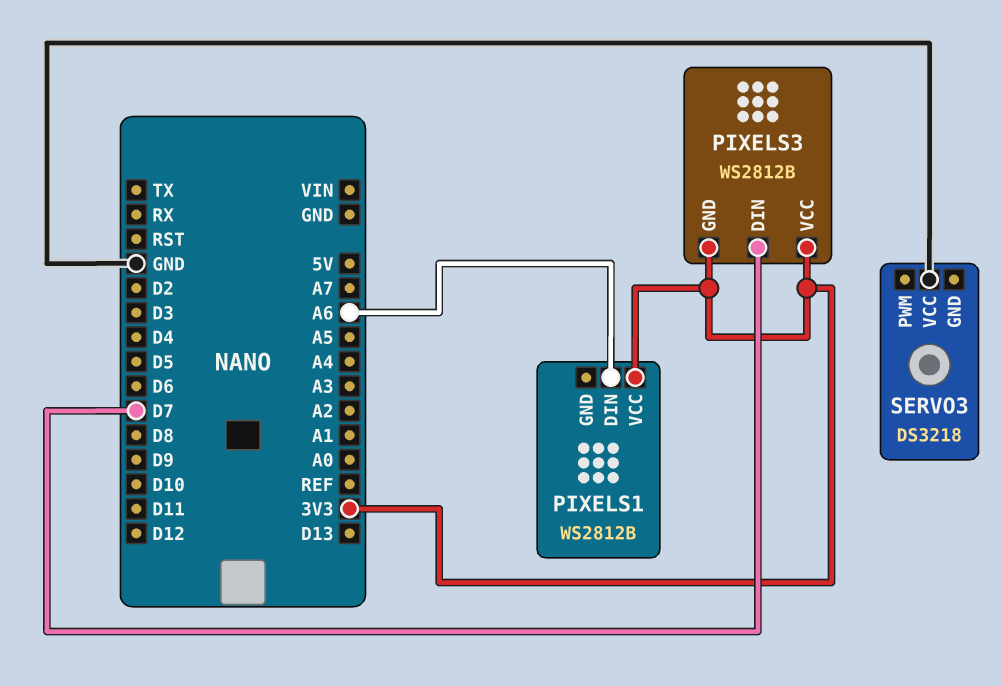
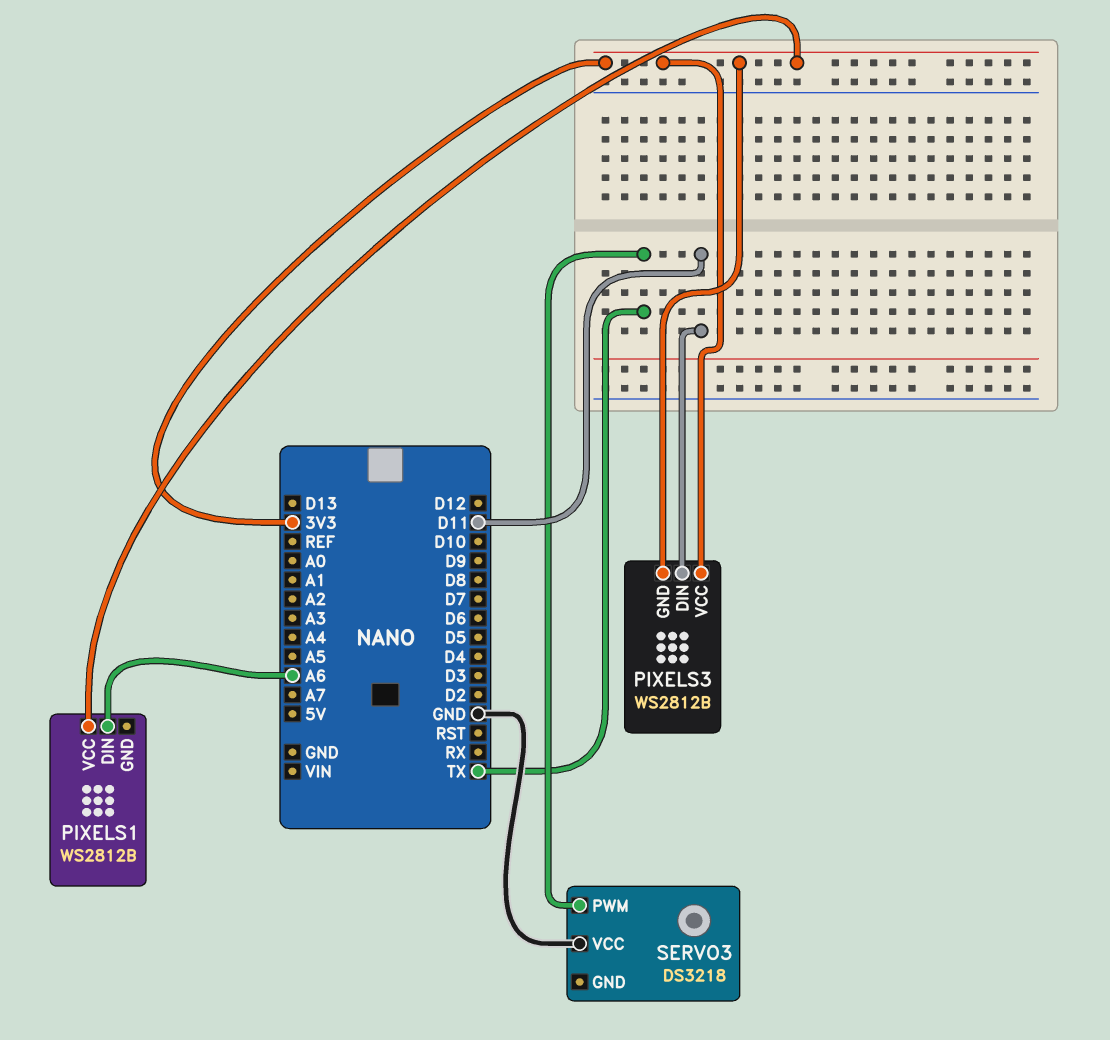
PIXELS3 pin DIN: D7 -> D11
SERVO3 pin PWM: none -> TX

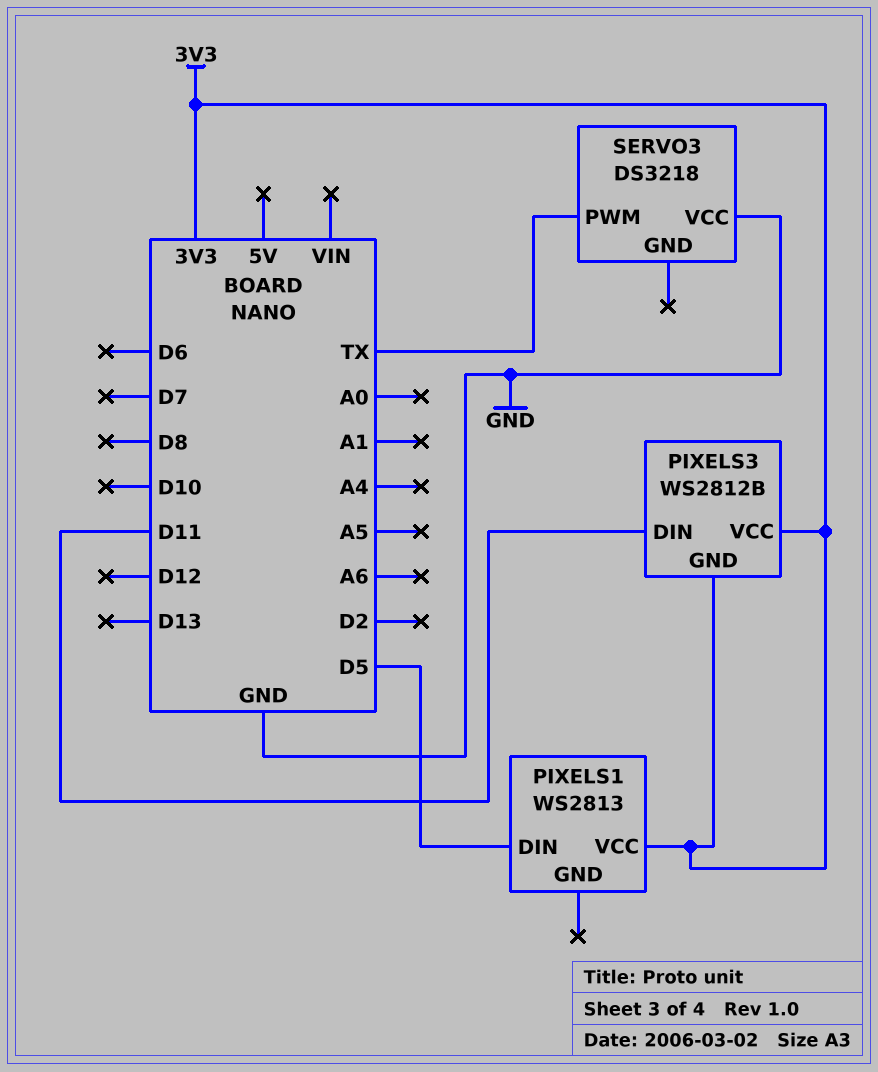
PIXELS1: WS2812B -> WS2813
PIXELS1 pin DIN: A6 -> D5

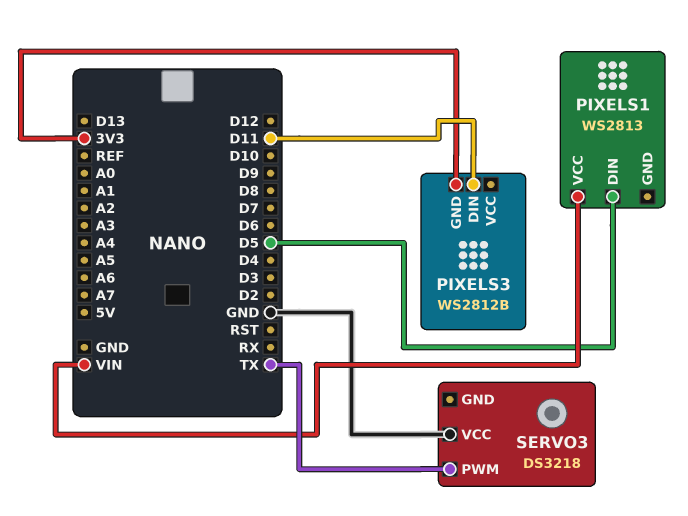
PIXELS1 pin VCC: 3V3 -> VIN
PIXELS3 pin VCC: 3V3 -> none

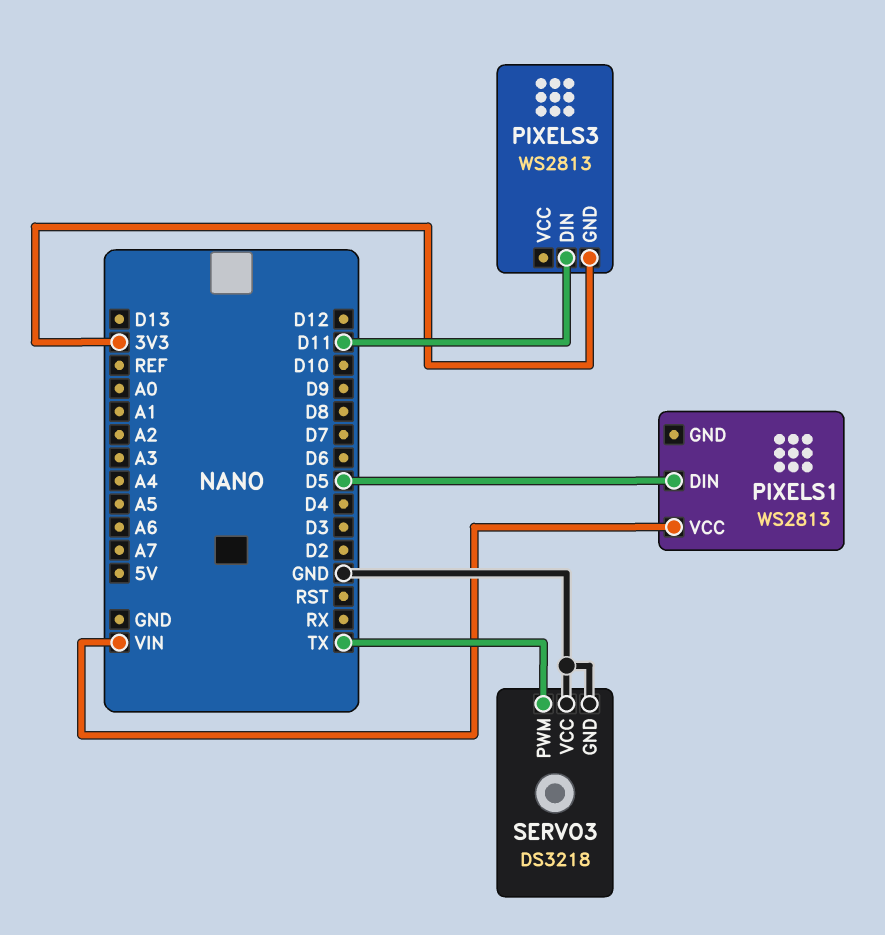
PIXELS3: WS2812B -> WS2813
SERVO3 pin GND: none -> GND

